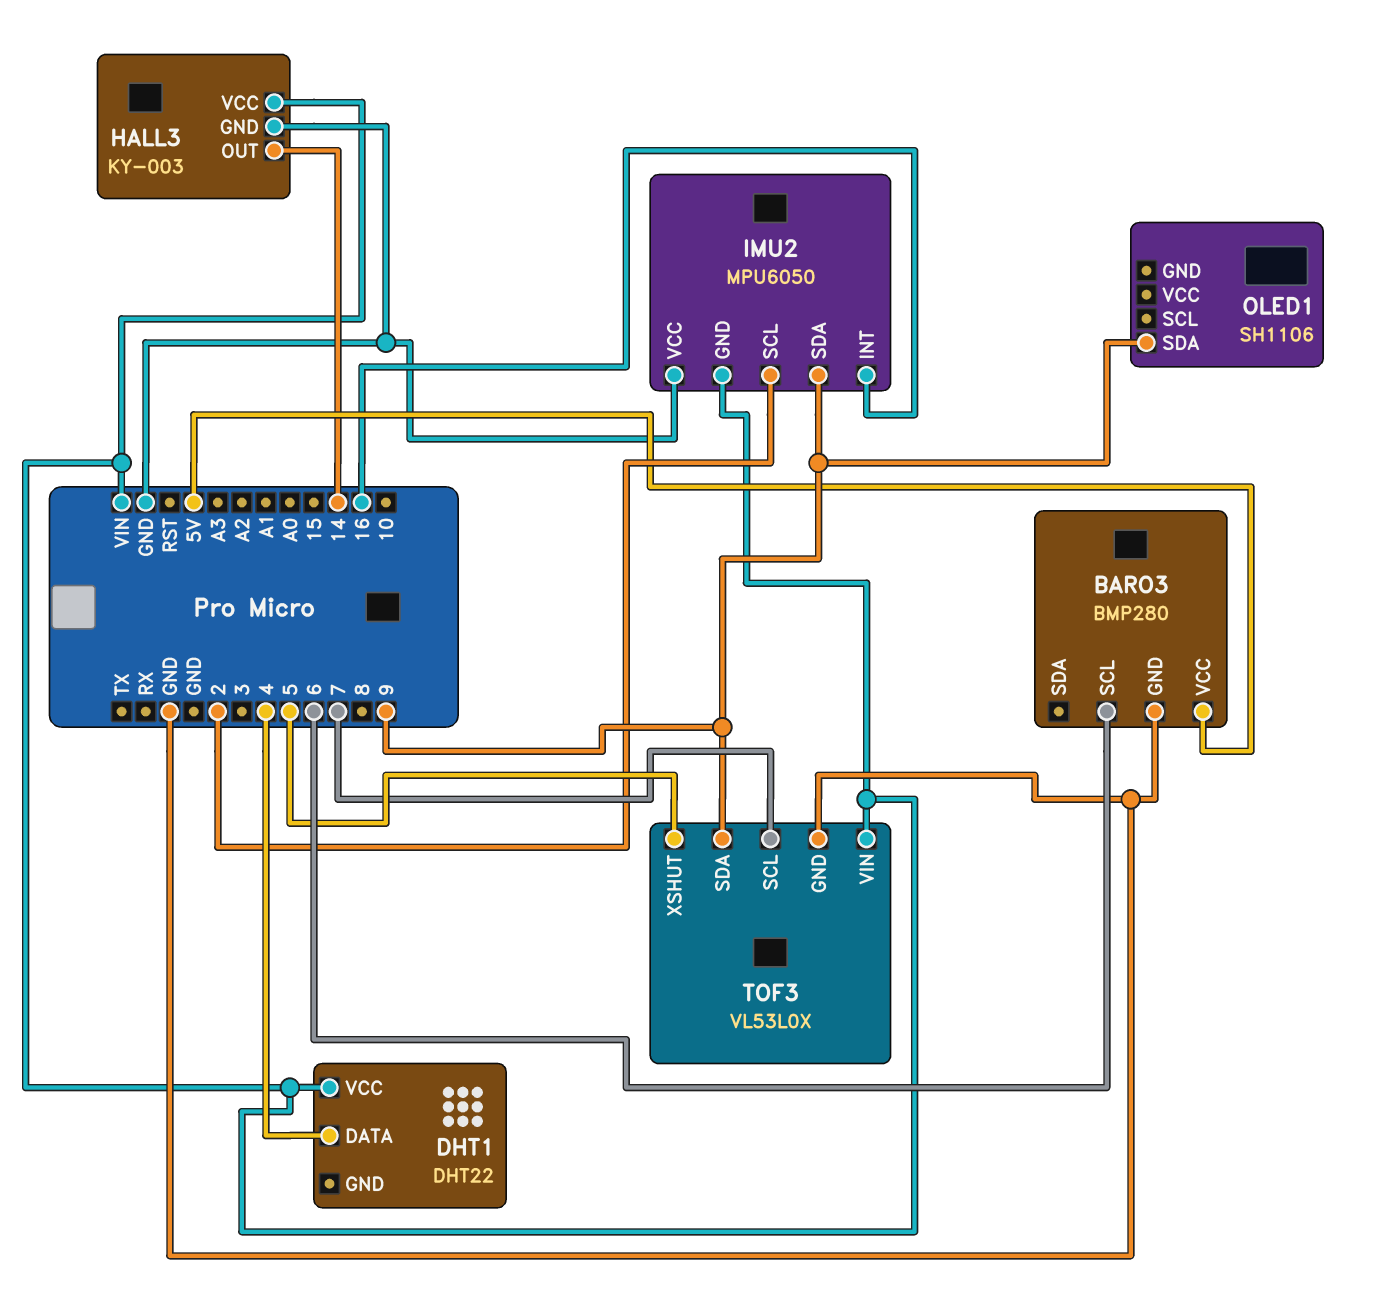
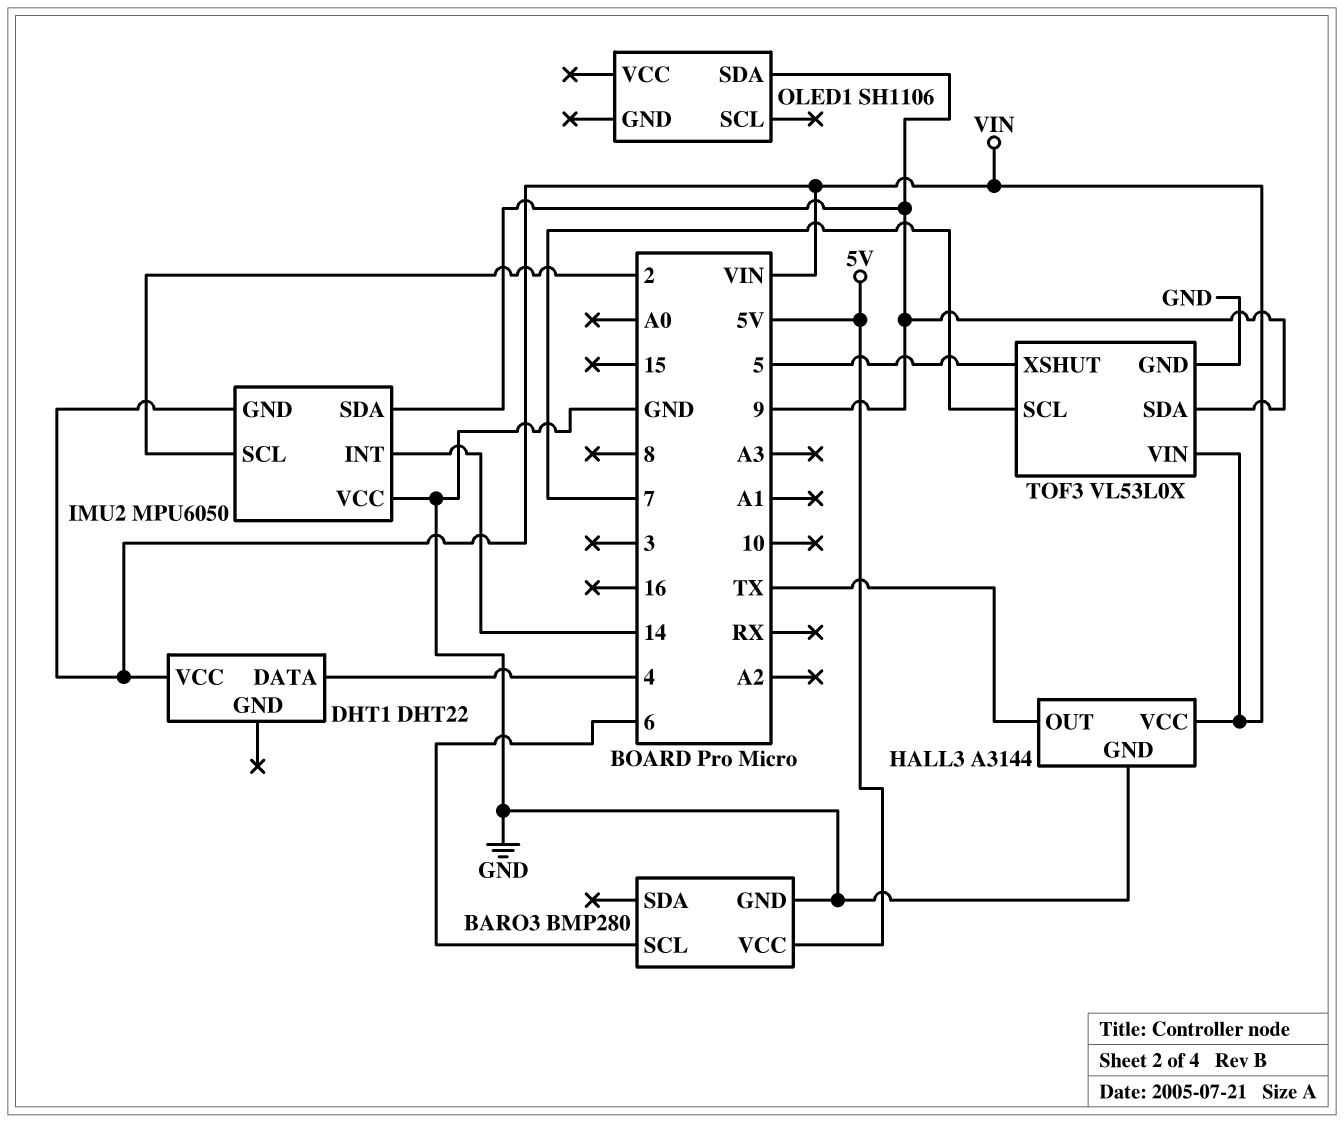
HALL3: KY-003 -> A3144
HALL3 pin OUT: 14 -> TX
IMU2 pin INT: 16 -> 14

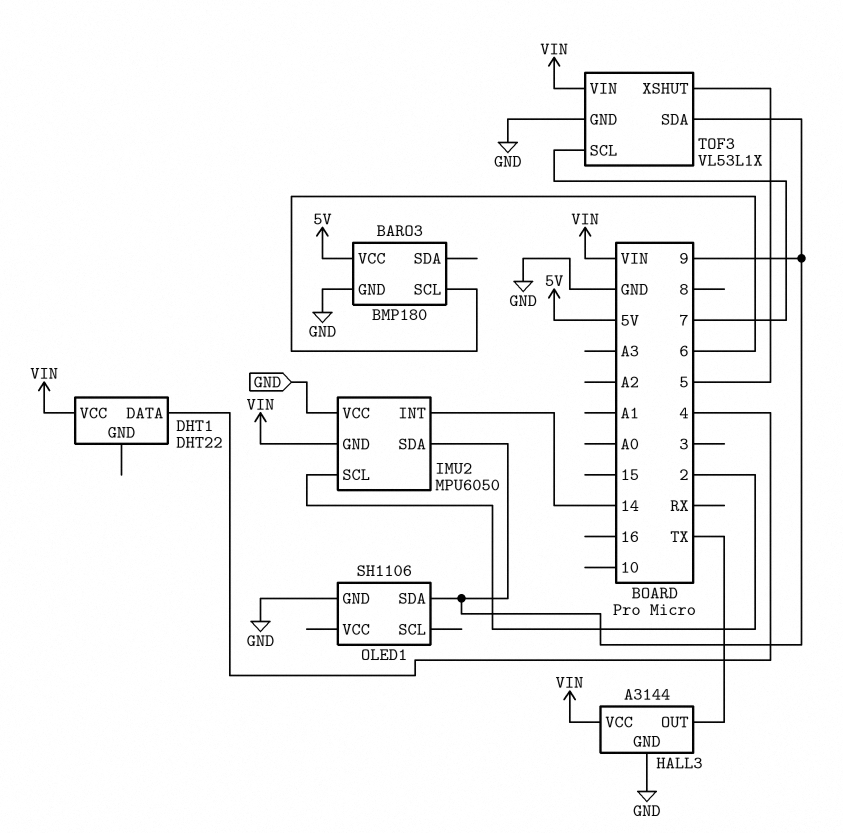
BARO3: BMP280 -> BMP180
OLED1 pin GND: none -> GND
TOF3: VL53L0X -> VL53L1X

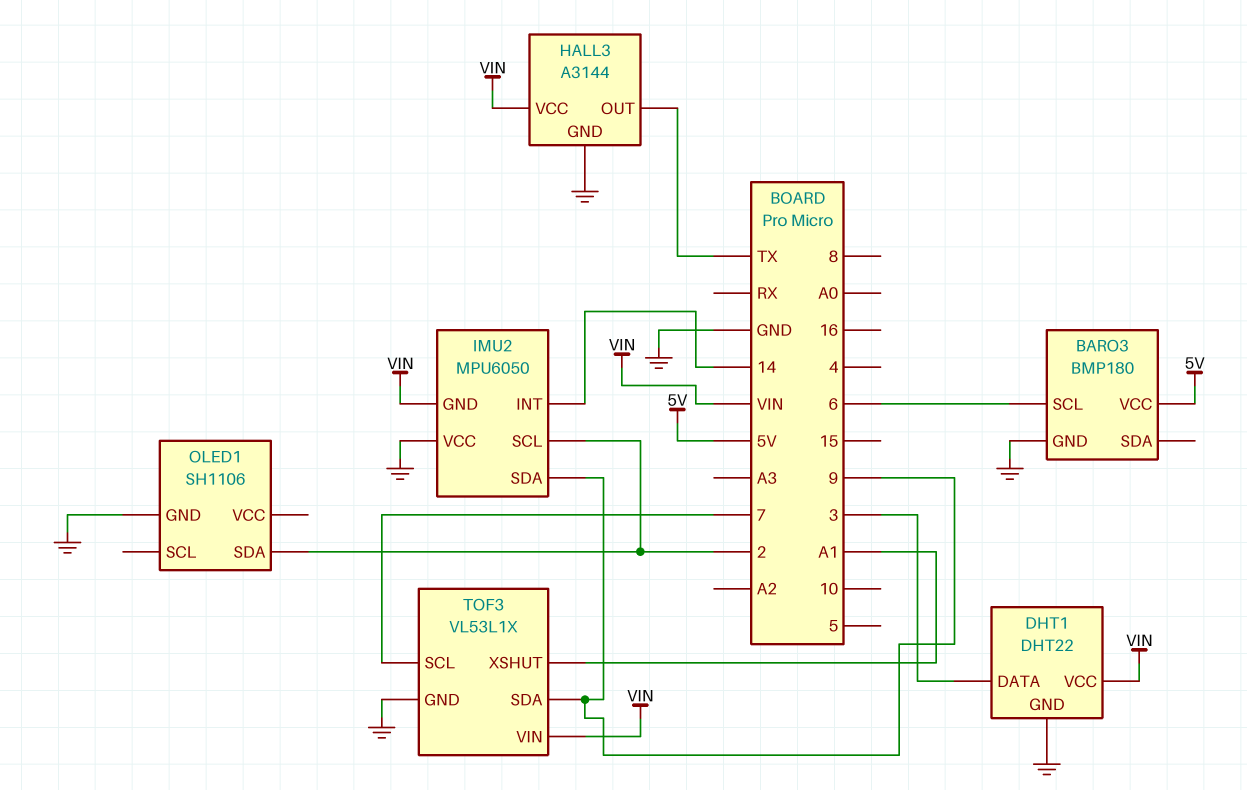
DHT1 pin DATA: 4 -> 3
DHT1 pin GND: none -> GND
OLED1 pin SDA: 9 -> 2
TOF3 pin XSHUT: 5 -> A1

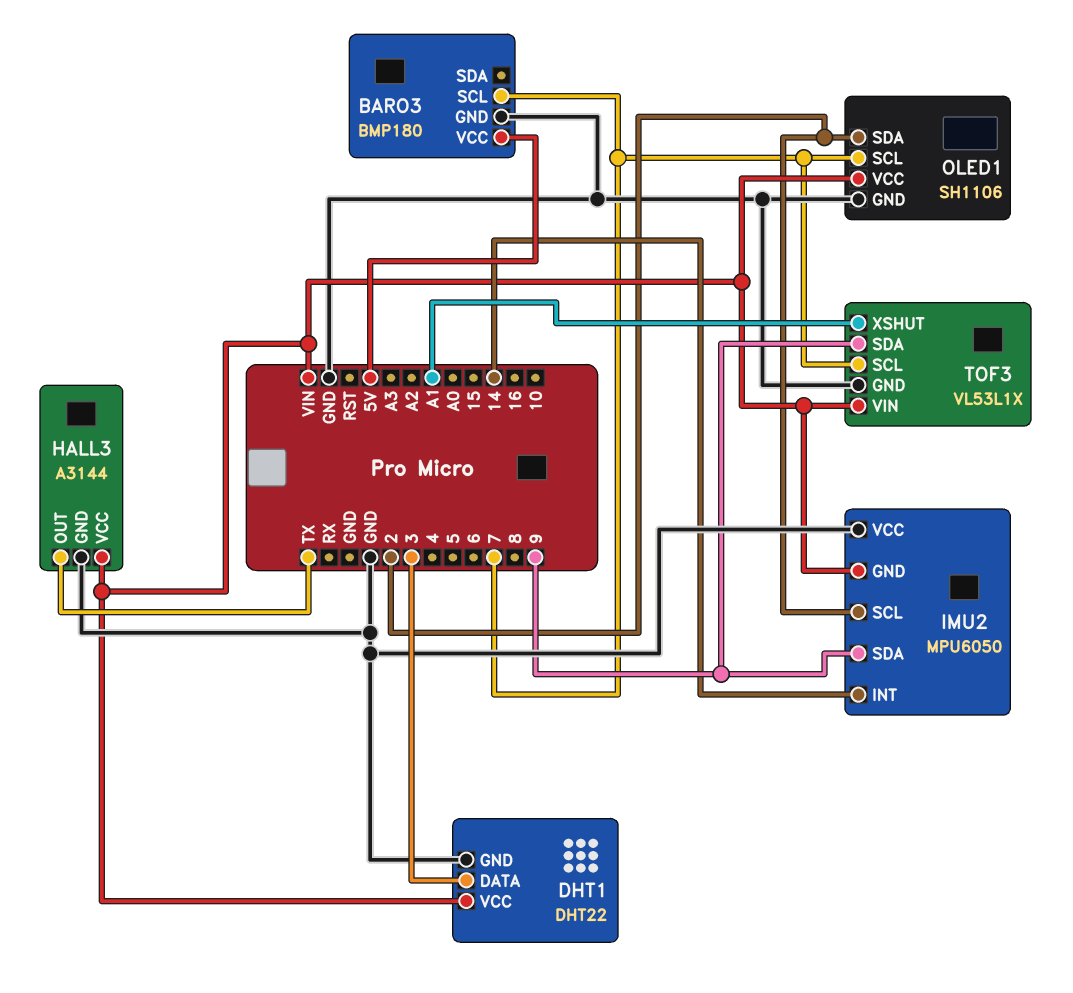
BARO3 pin SCL: 6 -> 7
OLED1 pin SCL: none -> 7
OLED1 pin VCC: none -> VIN

